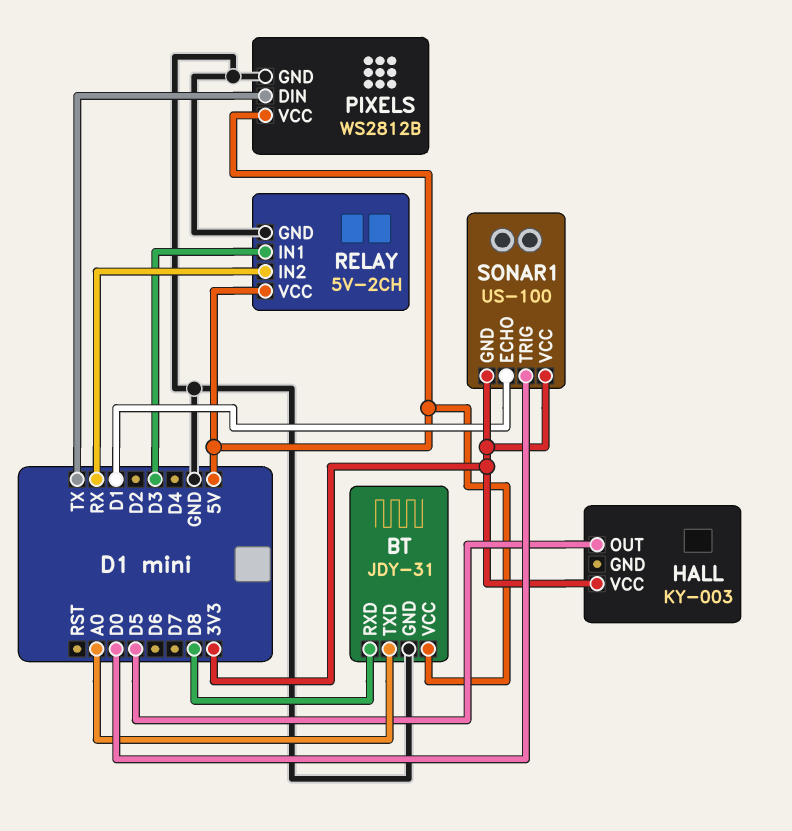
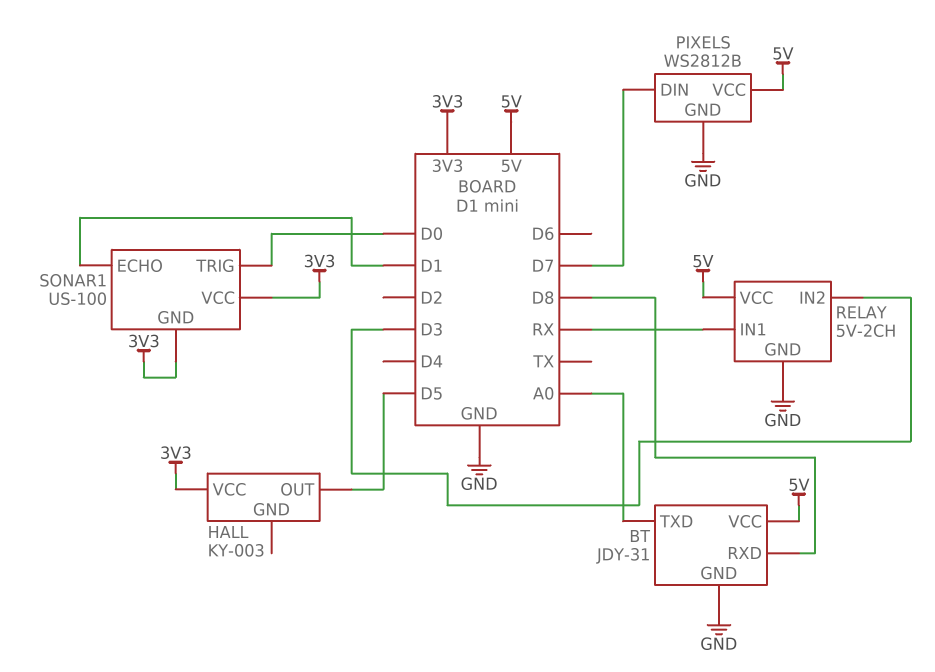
PIXELS pin DIN: TX -> D7
RELAY pin IN1: D3 -> RX
RELAY pin IN2: RX -> D3

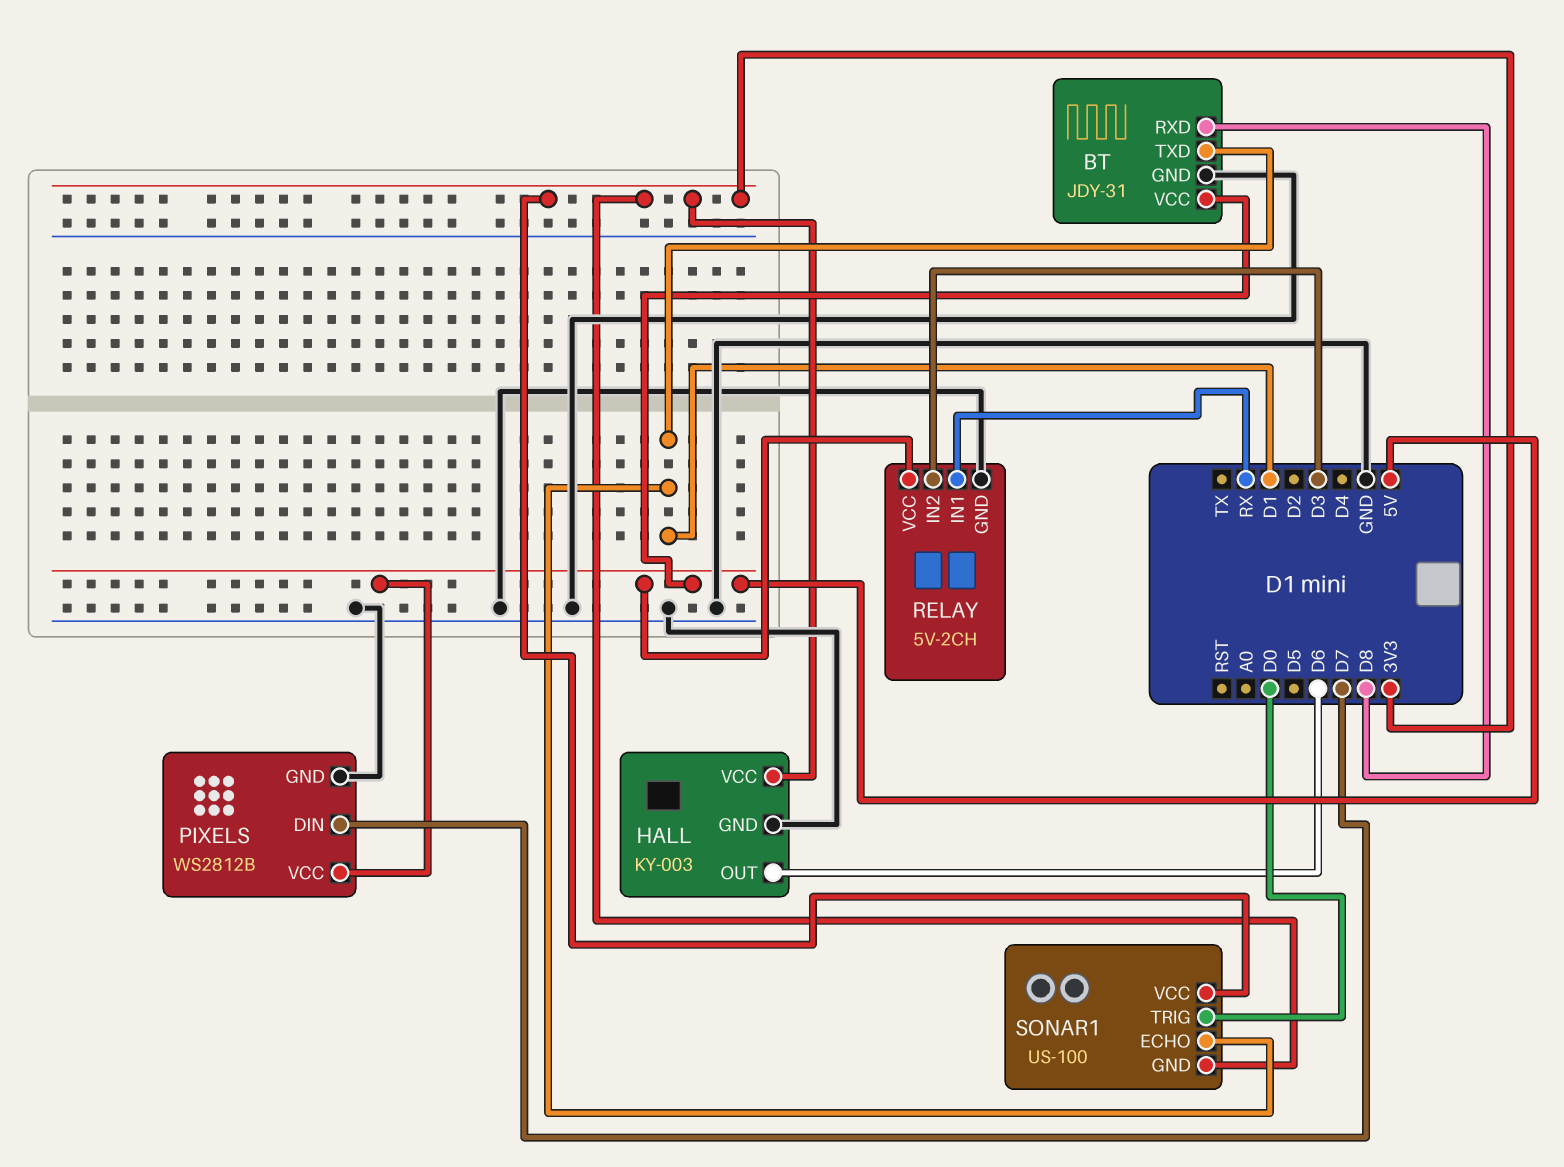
BT pin TXD: A0 -> D1
HALL pin GND: none -> GND
HALL pin OUT: D5 -> D6

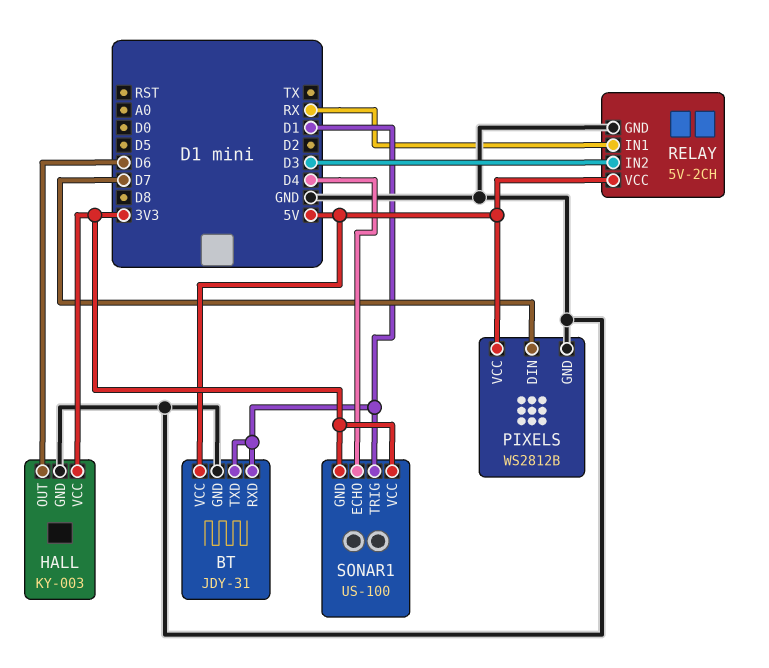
BT pin RXD: D8 -> D1
SONAR1 pin ECHO: D1 -> D4
SONAR1 pin TRIG: D0 -> D1

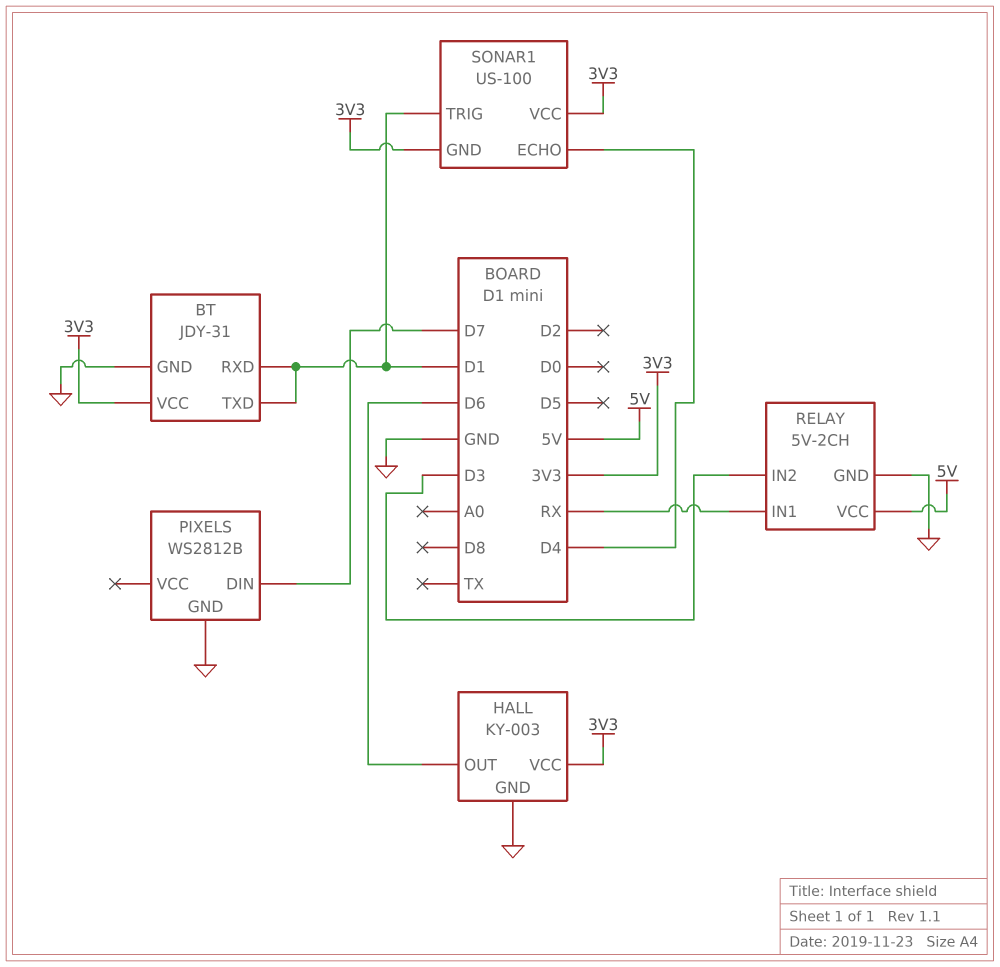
BT pin VCC: 5V -> 3V3
PIXELS pin VCC: 5V -> none

